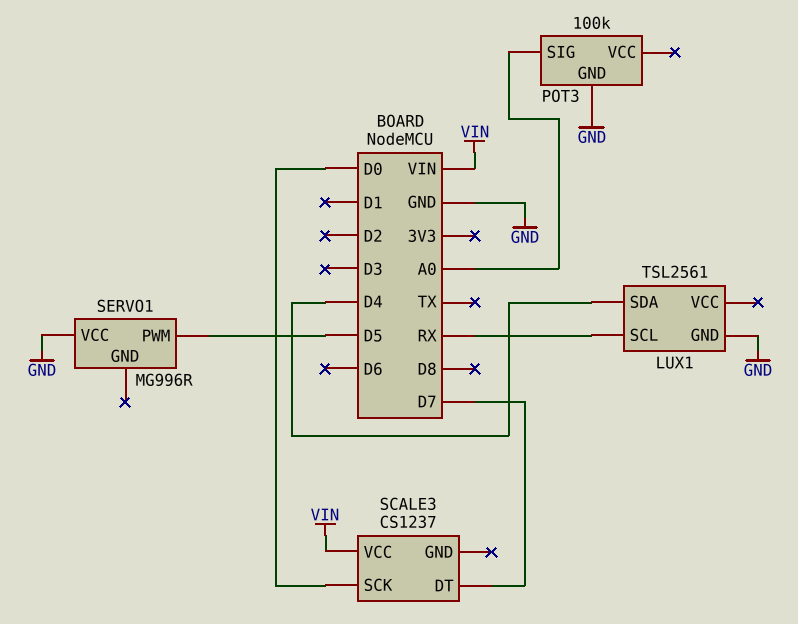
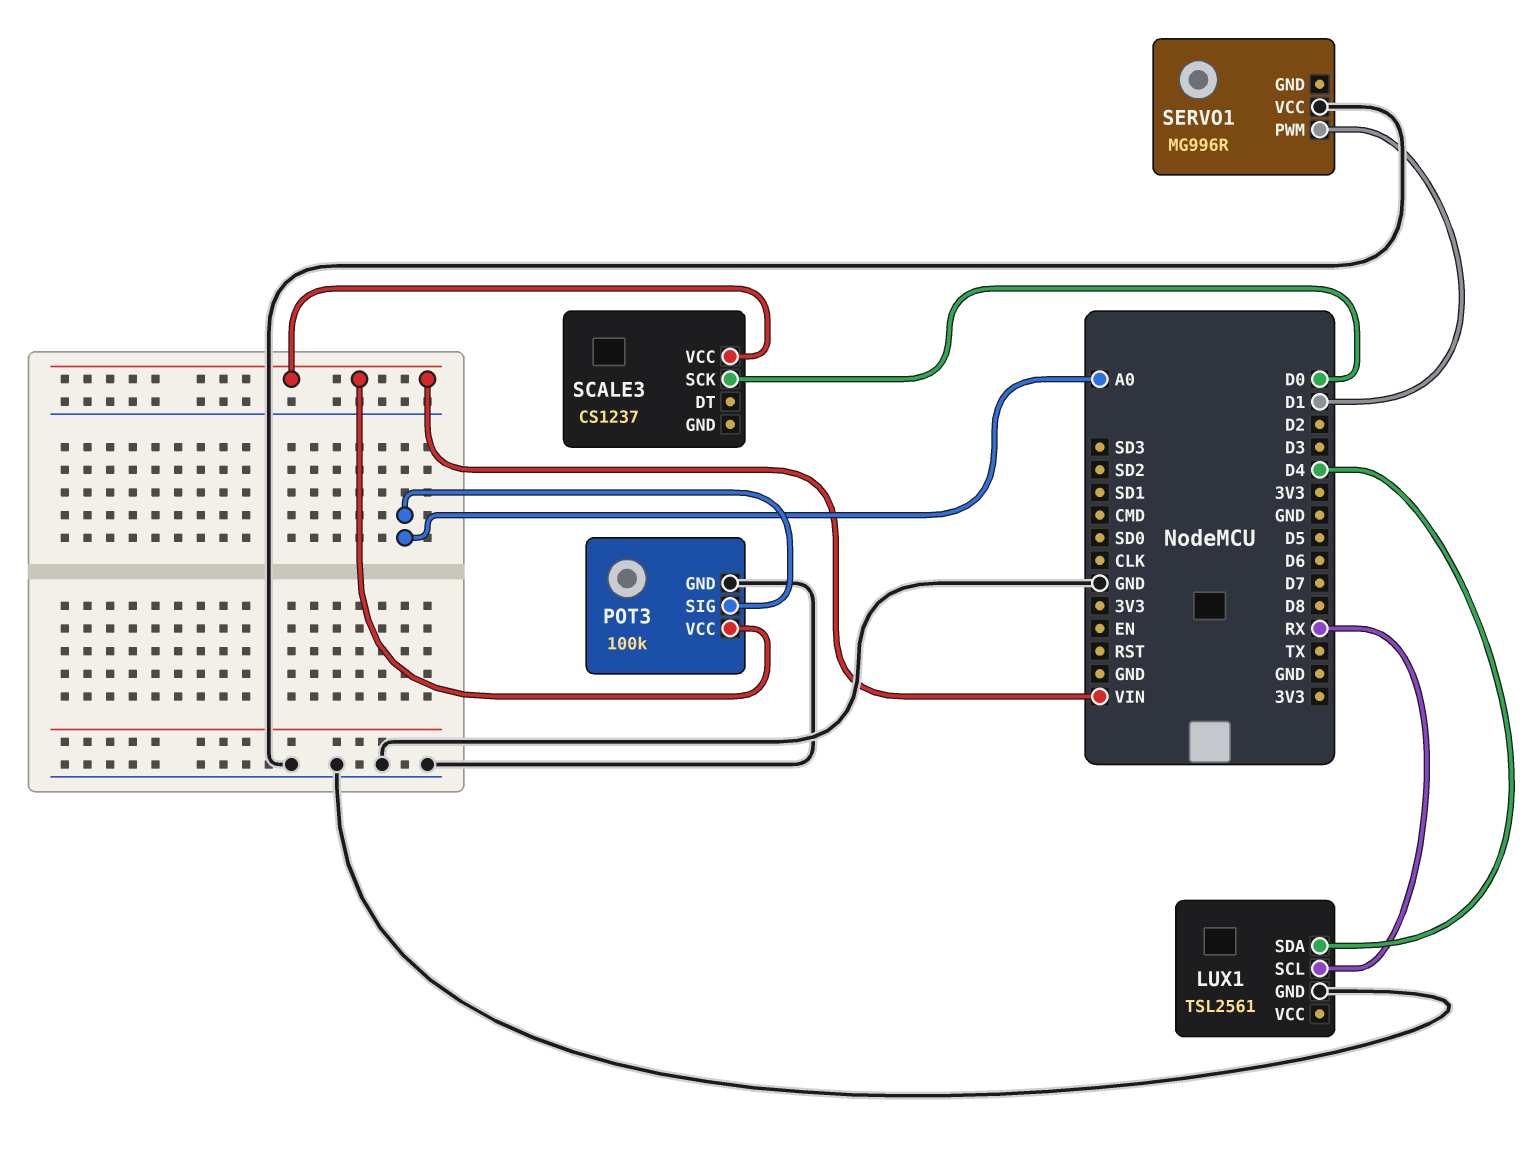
POT3 pin VCC: none -> VIN
SCALE3 pin DT: D7 -> none
SERVO1 pin PWM: D5 -> D1

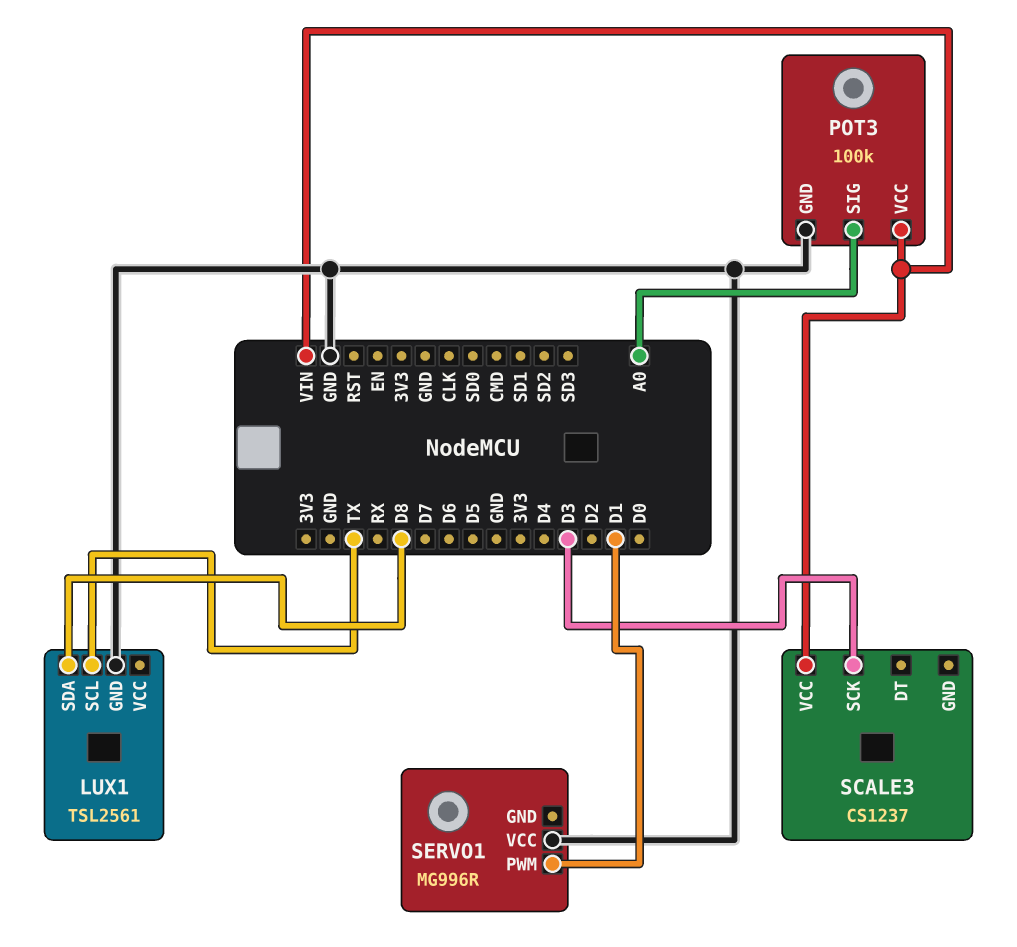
LUX1 pin SCL: RX -> TX
LUX1 pin SDA: D4 -> D8
SCALE3 pin SCK: D0 -> D3

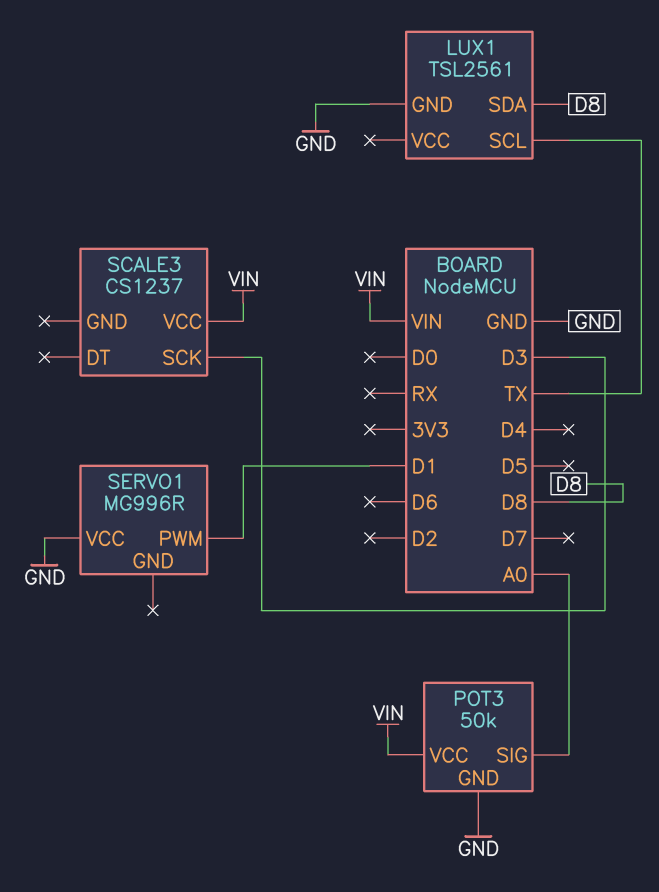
POT3: 100k -> 50k

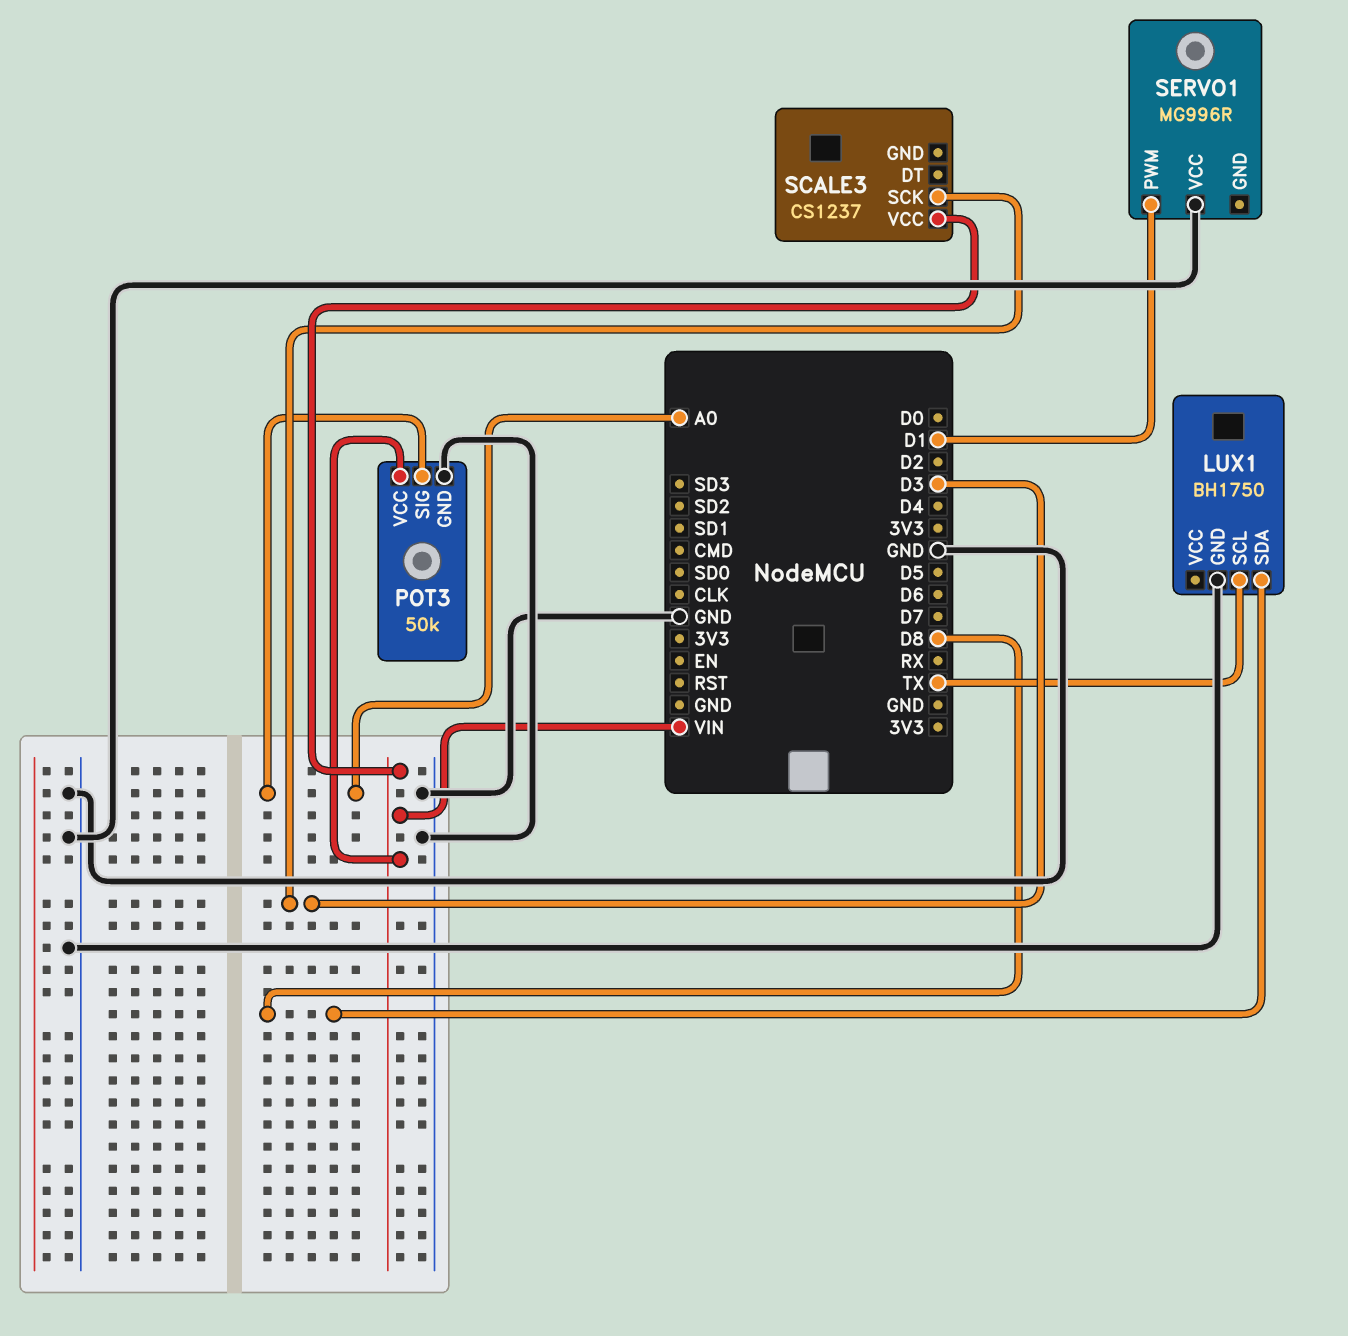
LUX1: TSL2561 -> BH1750

